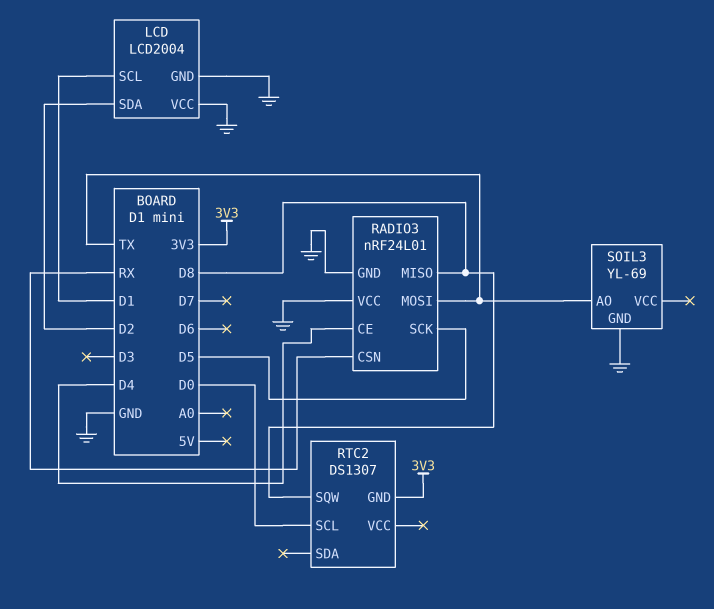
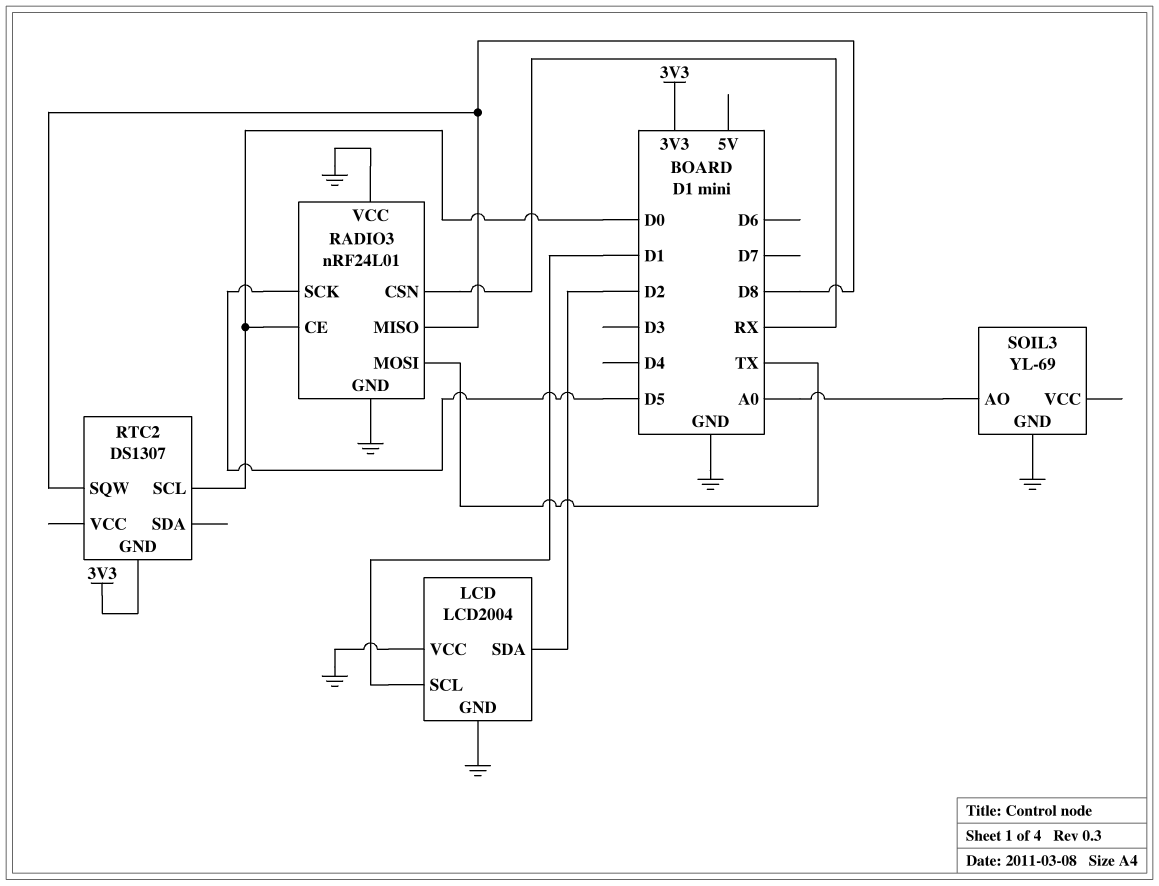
RADIO3 pin CE: D4 -> D0
SOIL3 pin AO: TX -> A0

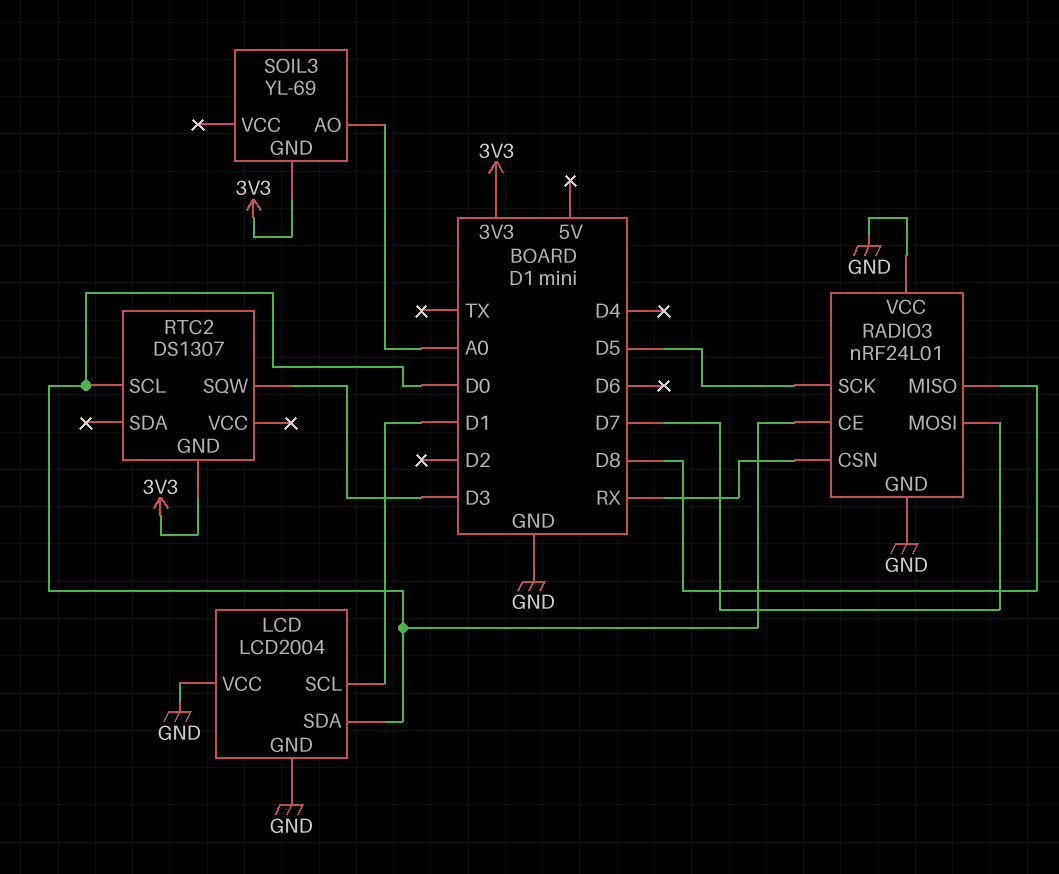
LCD pin SDA: D2 -> D0
RADIO3 pin MOSI: TX -> D7
RTC2 pin SQW: D8 -> D3
SOIL3 pin GND: GND -> 3V3

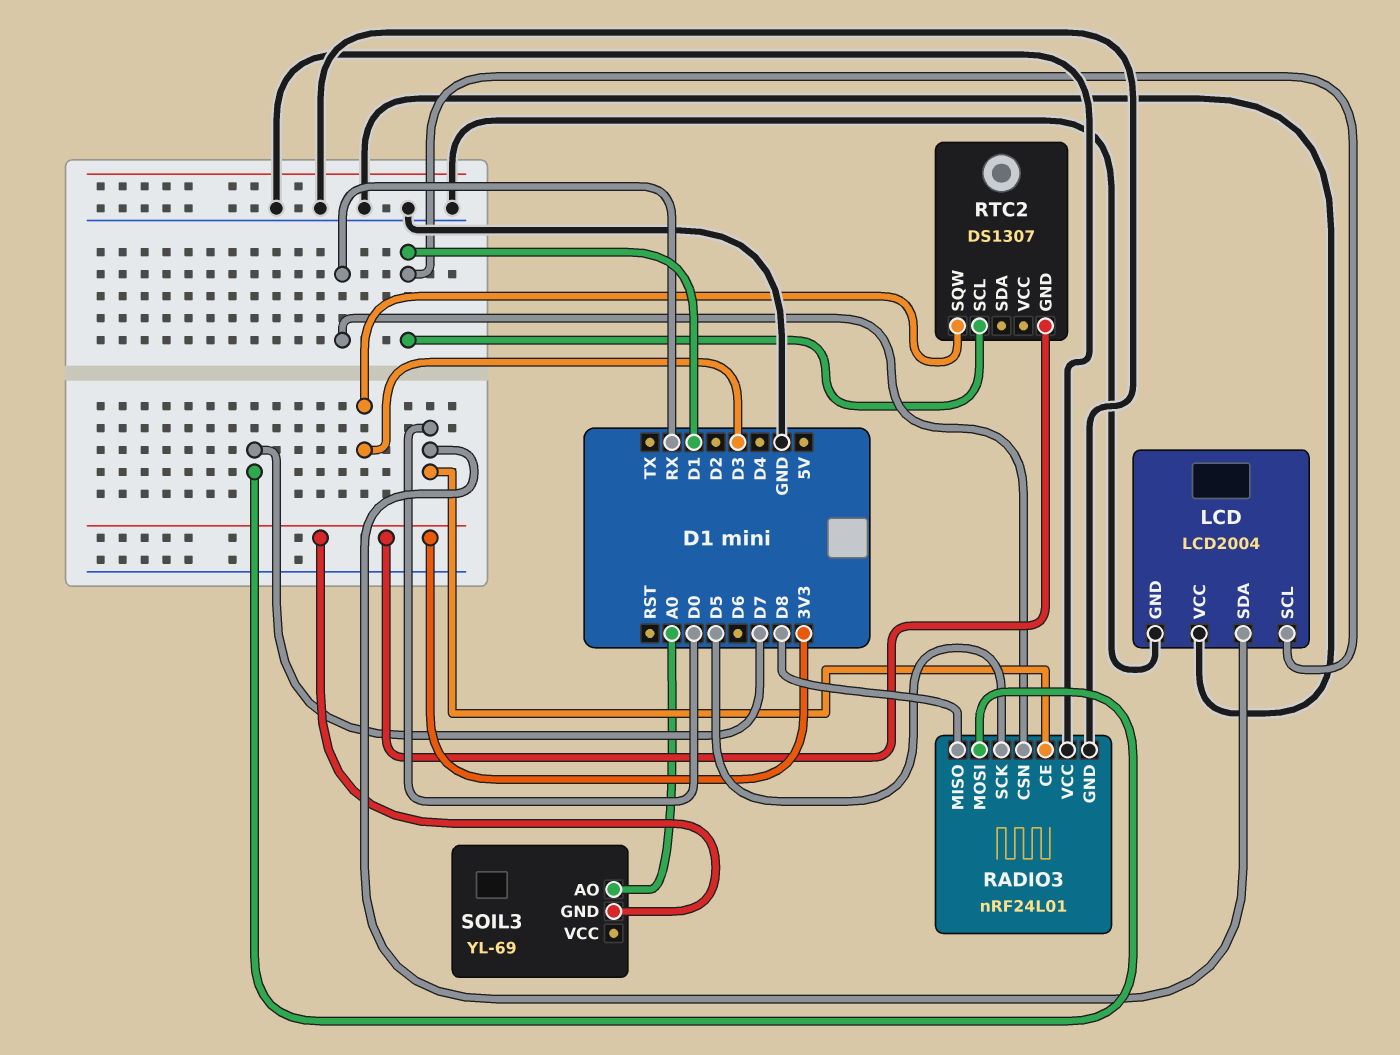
RTC2 pin SCL: D0 -> D1

